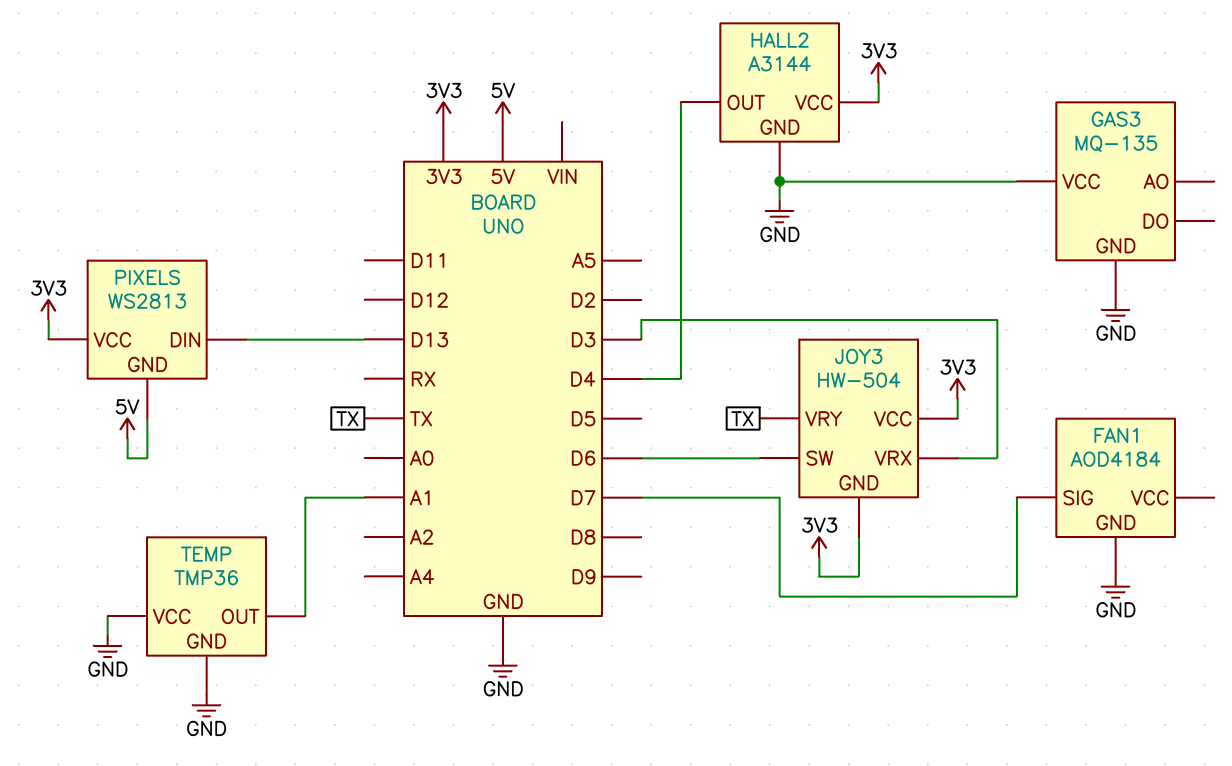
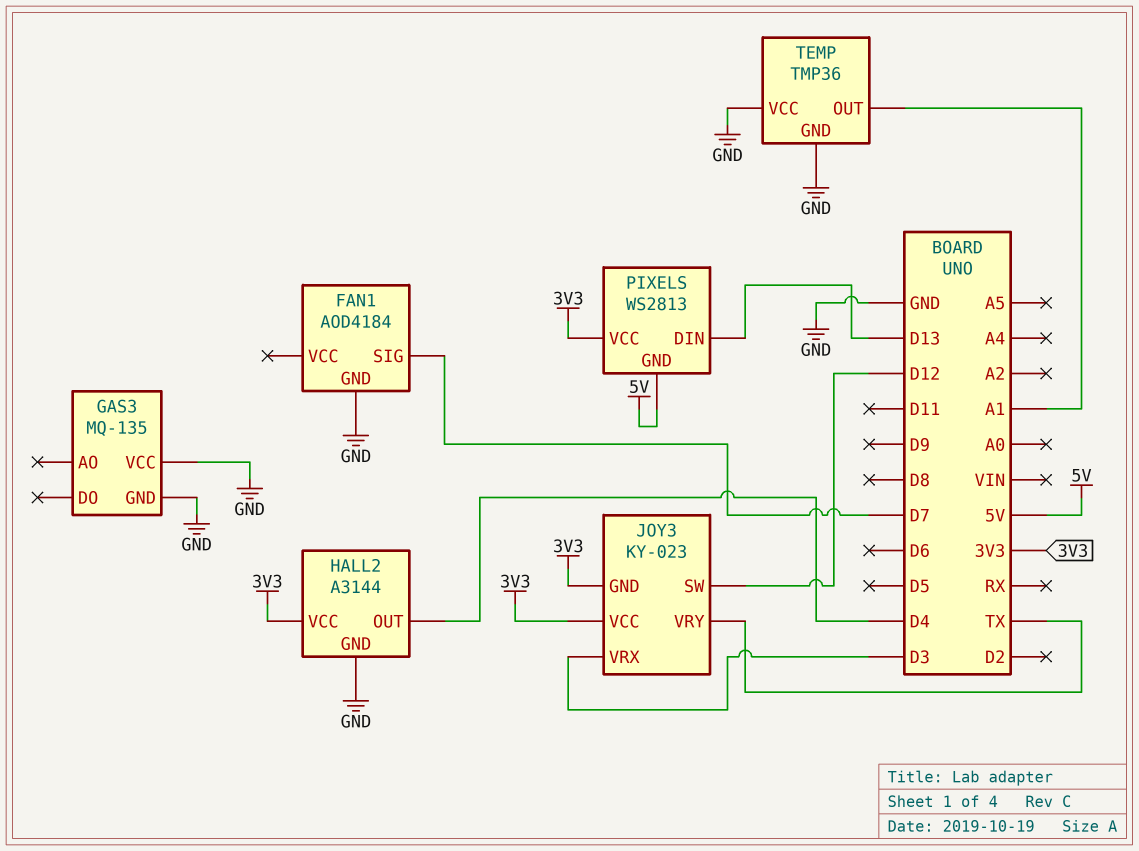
JOY3: HW-504 -> KY-023
JOY3 pin SW: D6 -> D12

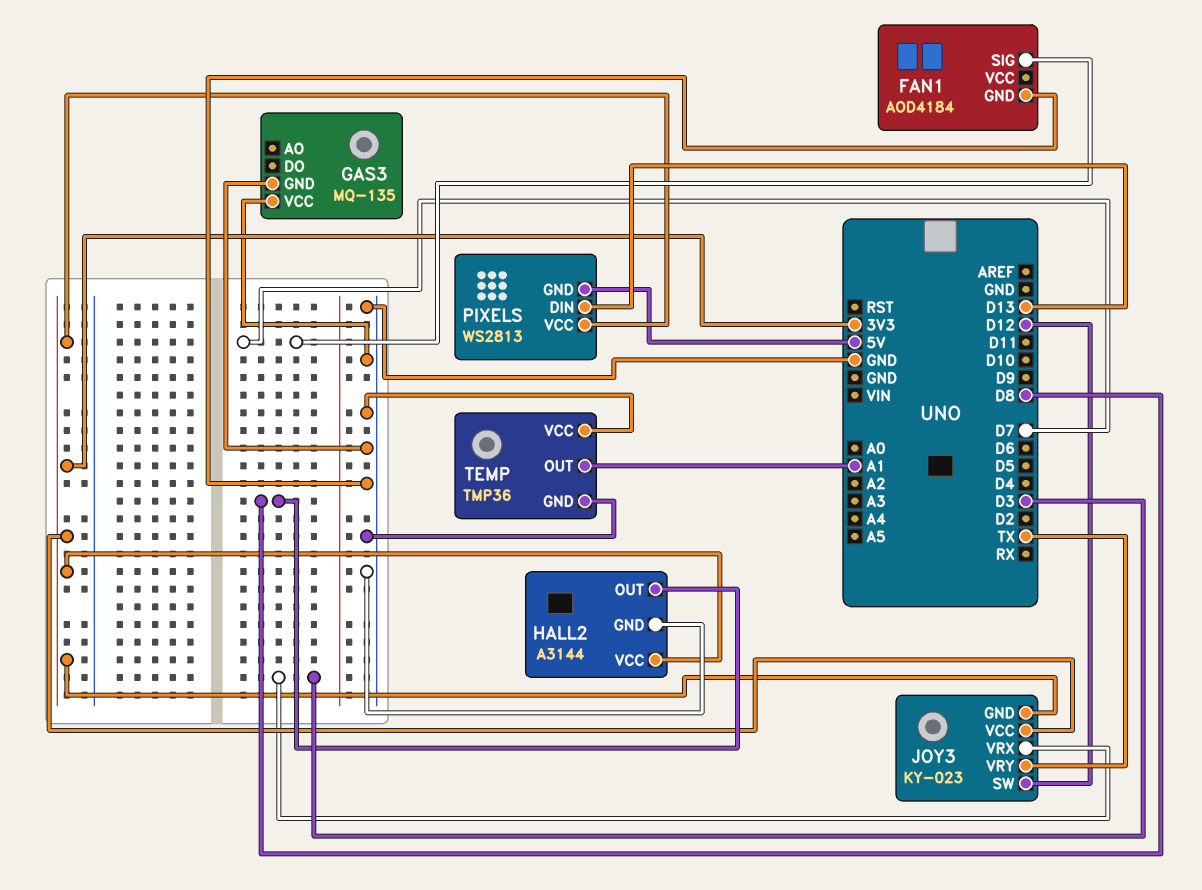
HALL2 pin OUT: D4 -> D8

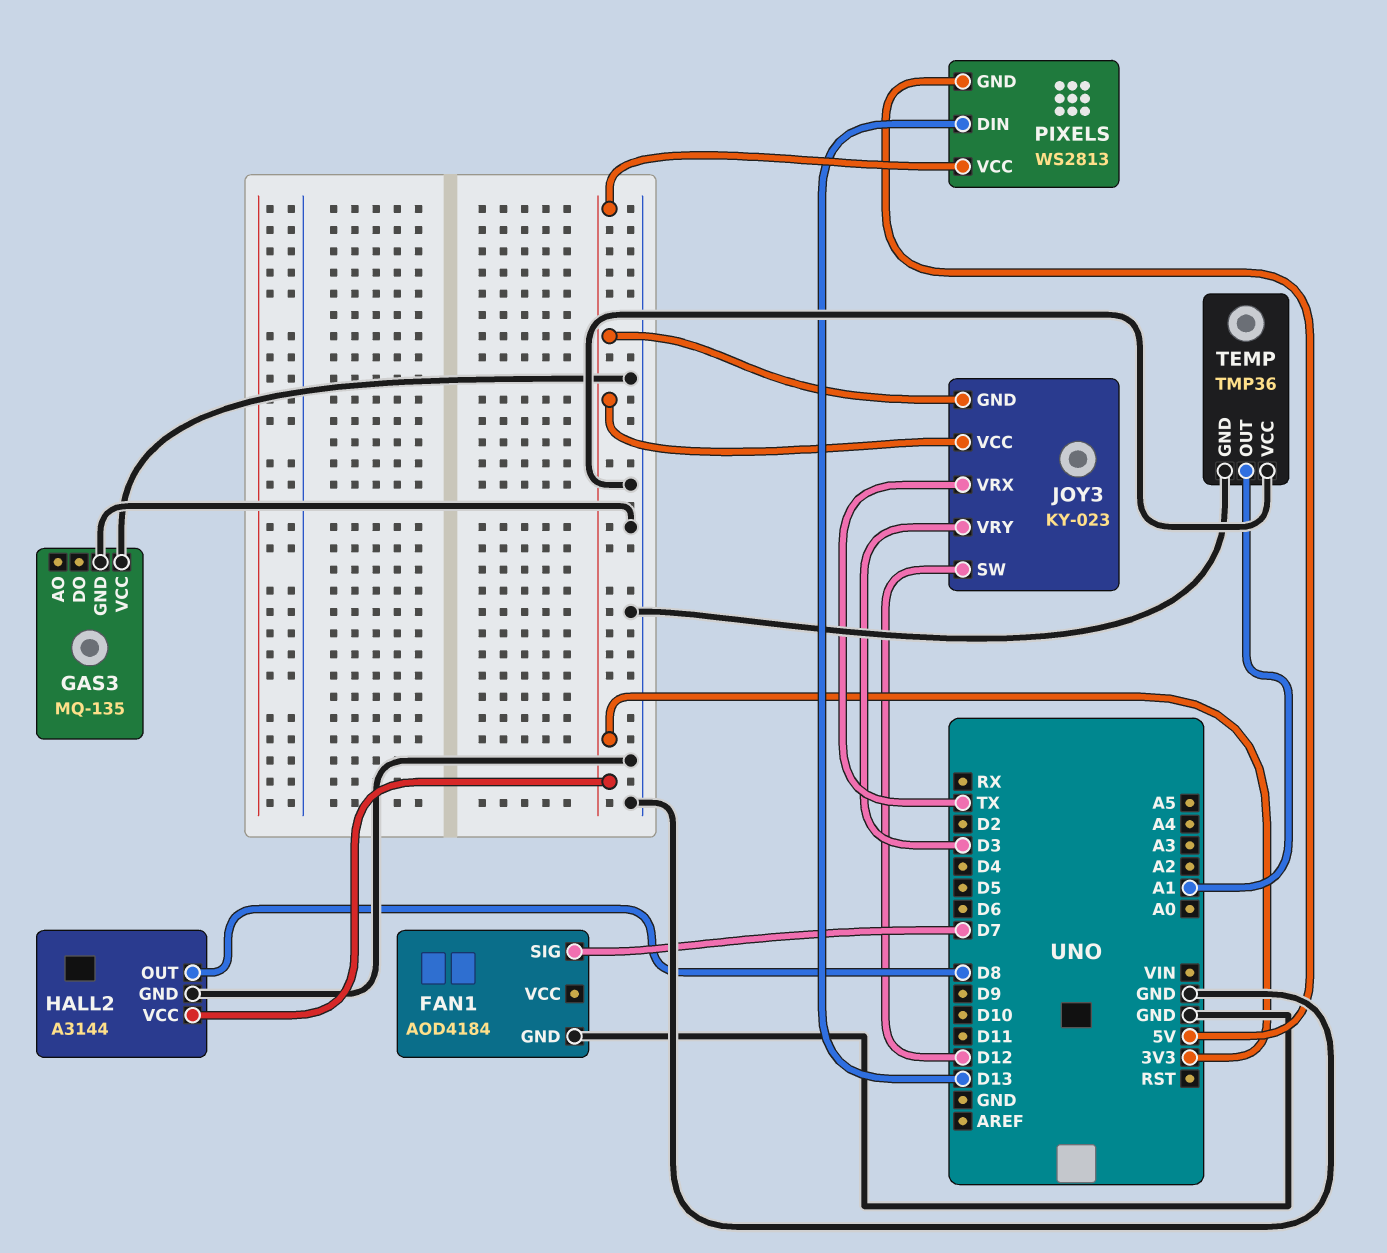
JOY3 pin VRX: D3 -> TX
JOY3 pin VRY: TX -> D3

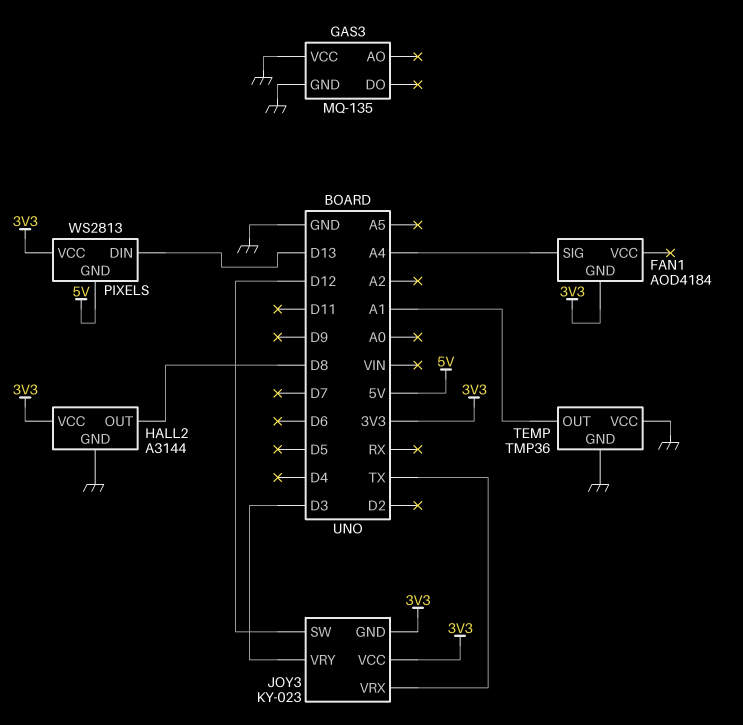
FAN1 pin GND: GND -> 3V3
FAN1 pin SIG: D7 -> A4

